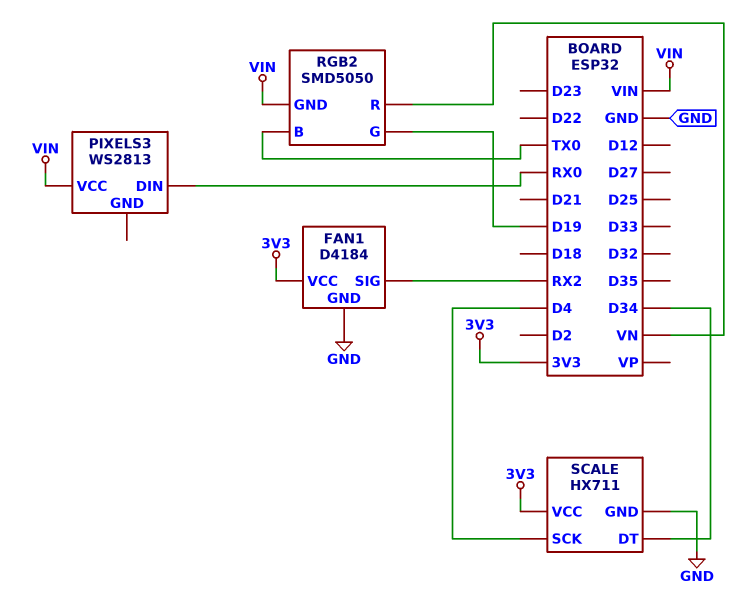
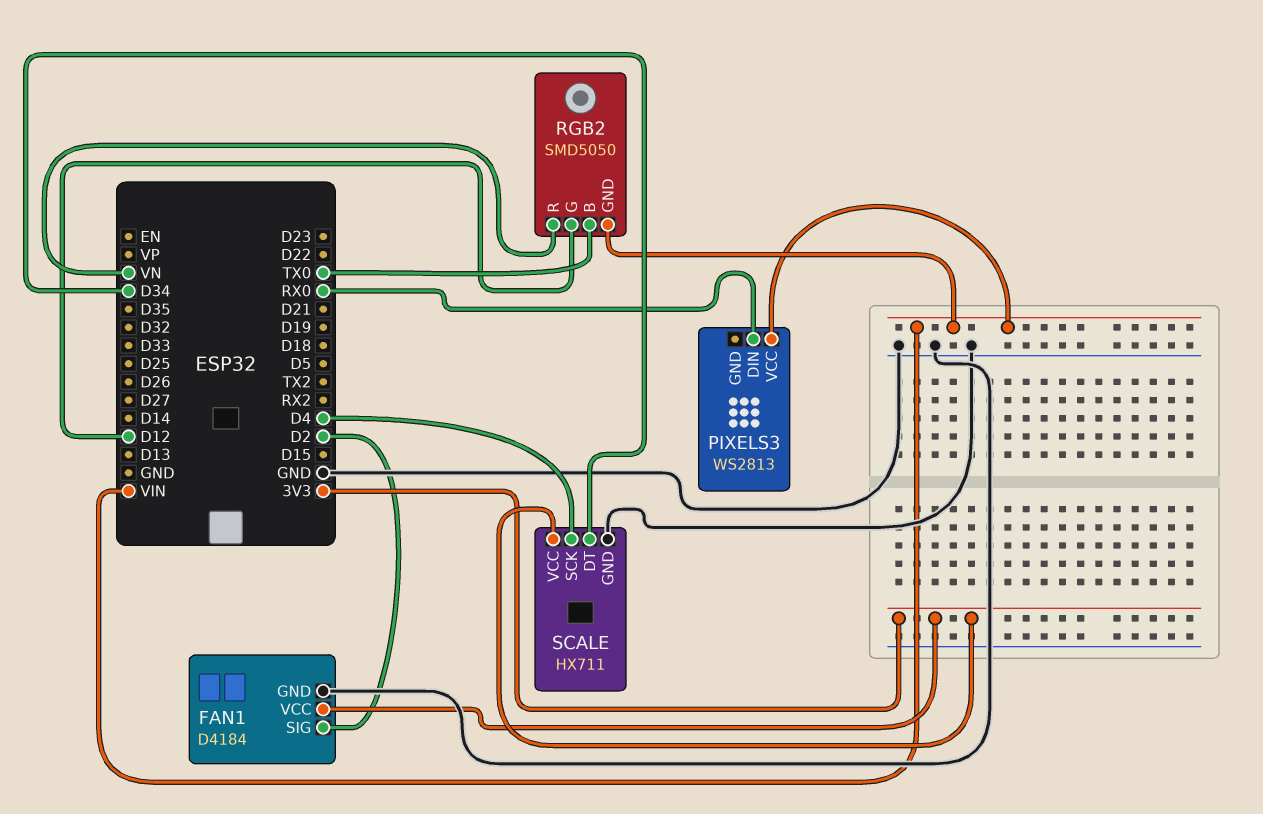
FAN1 pin SIG: RX2 -> D2
RGB2 pin G: D19 -> D12

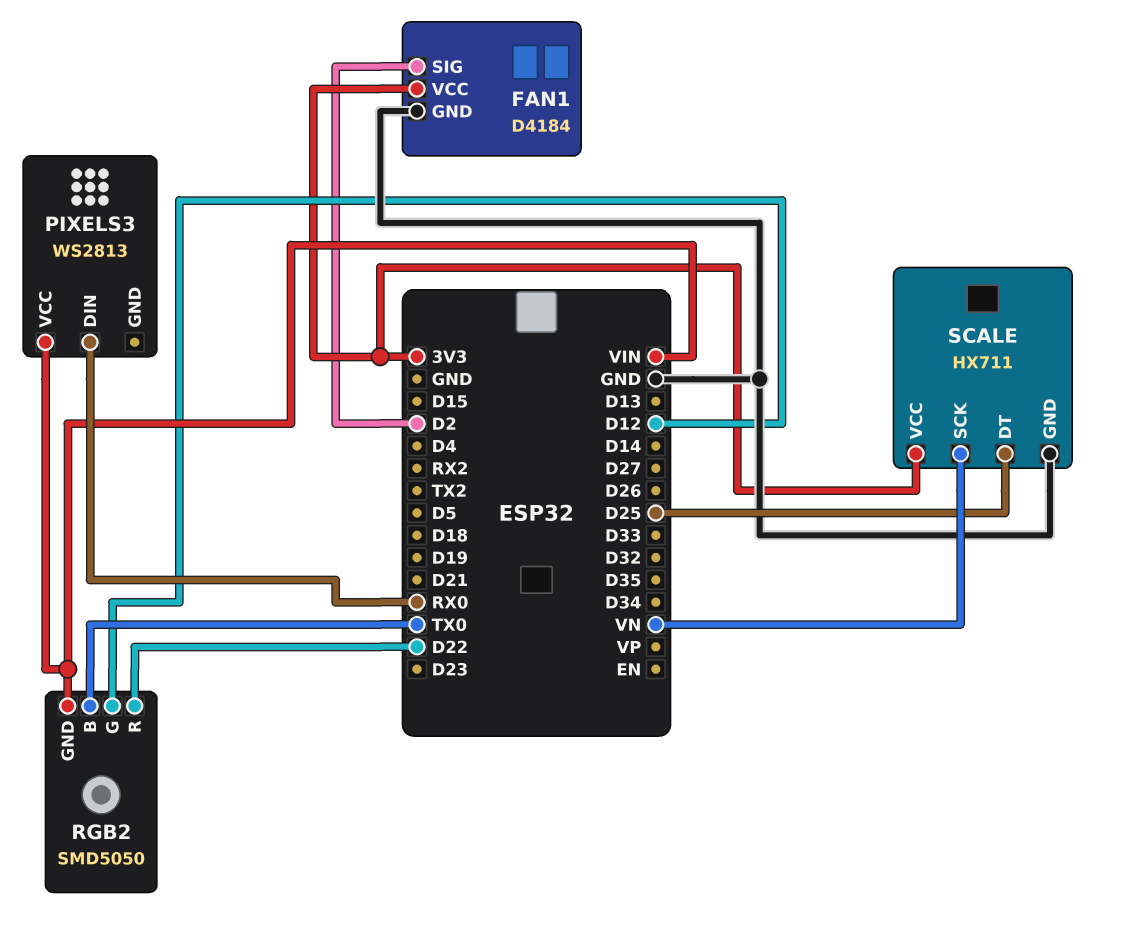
RGB2 pin R: VN -> D22
SCALE pin DT: D34 -> D25
SCALE pin SCK: D4 -> VN

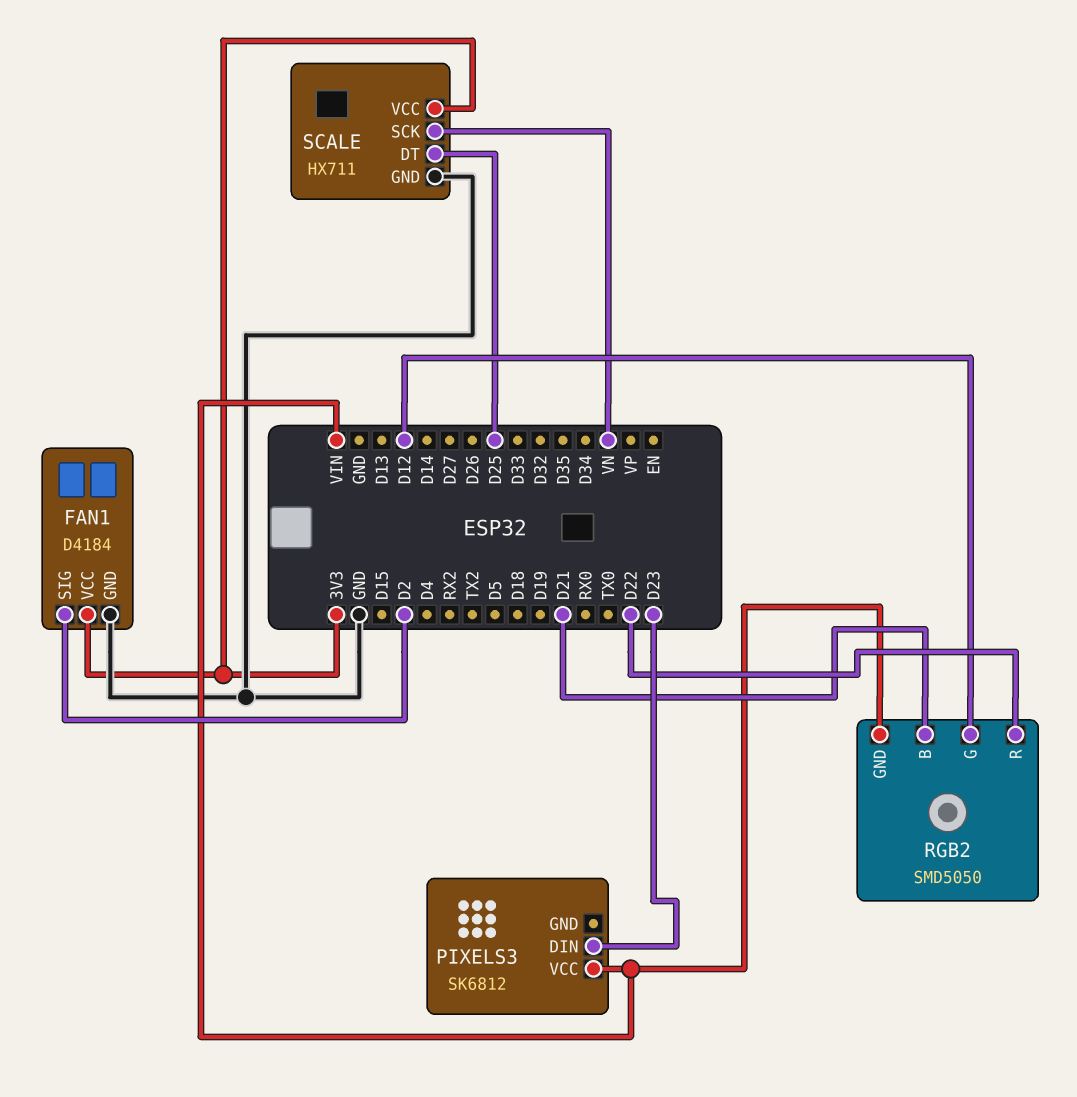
PIXELS3: WS2813 -> SK6812
PIXELS3 pin DIN: RX0 -> D23
RGB2 pin B: TX0 -> D21

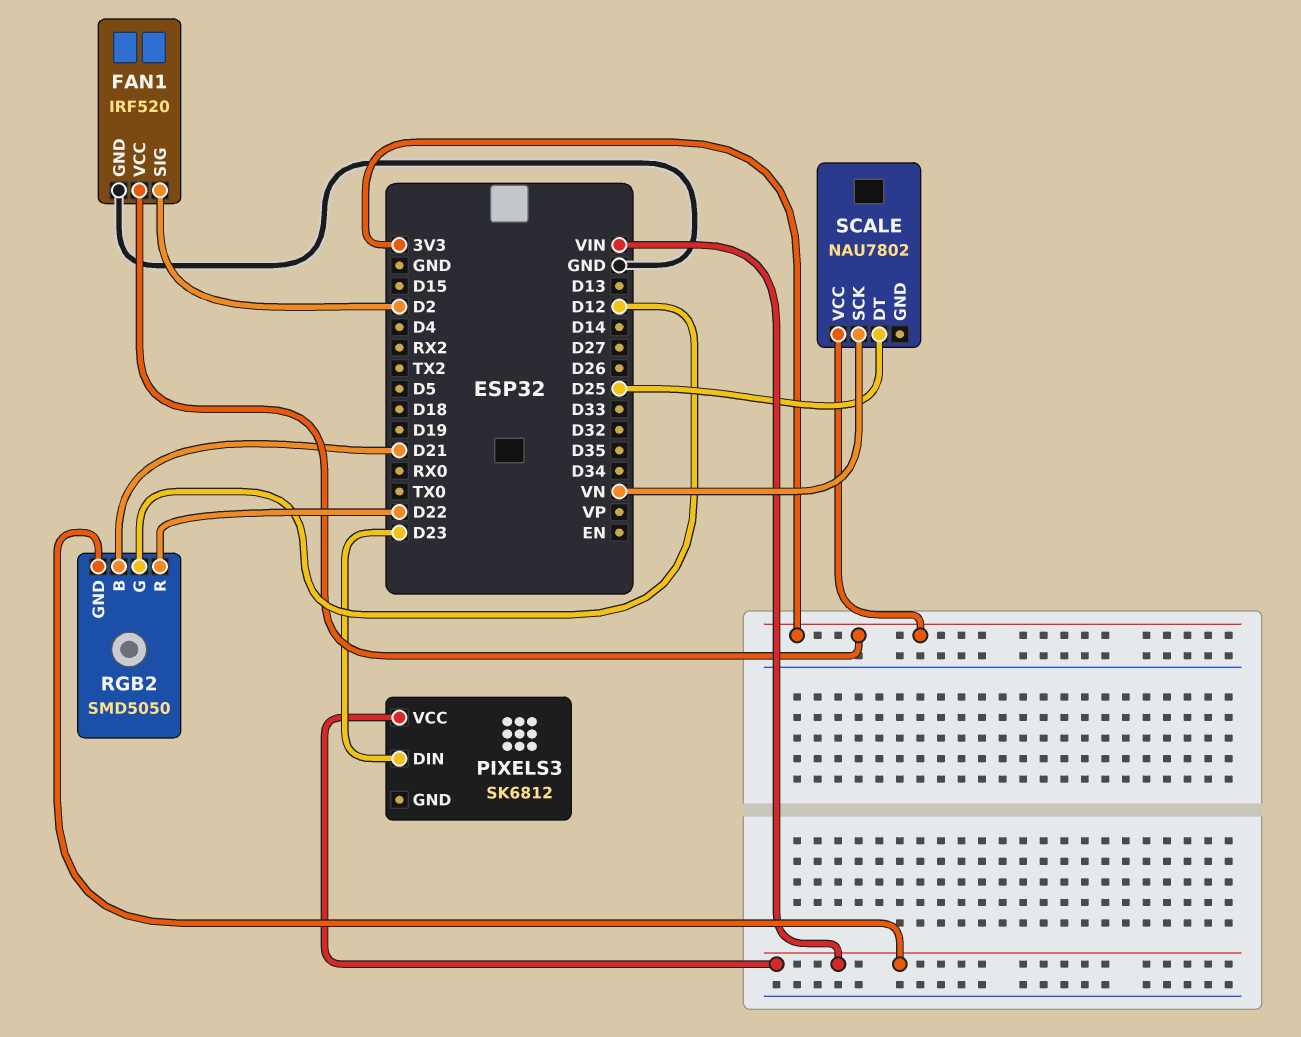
FAN1: D4184 -> IRF520
SCALE: HX711 -> NAU7802
SCALE pin GND: GND -> none

